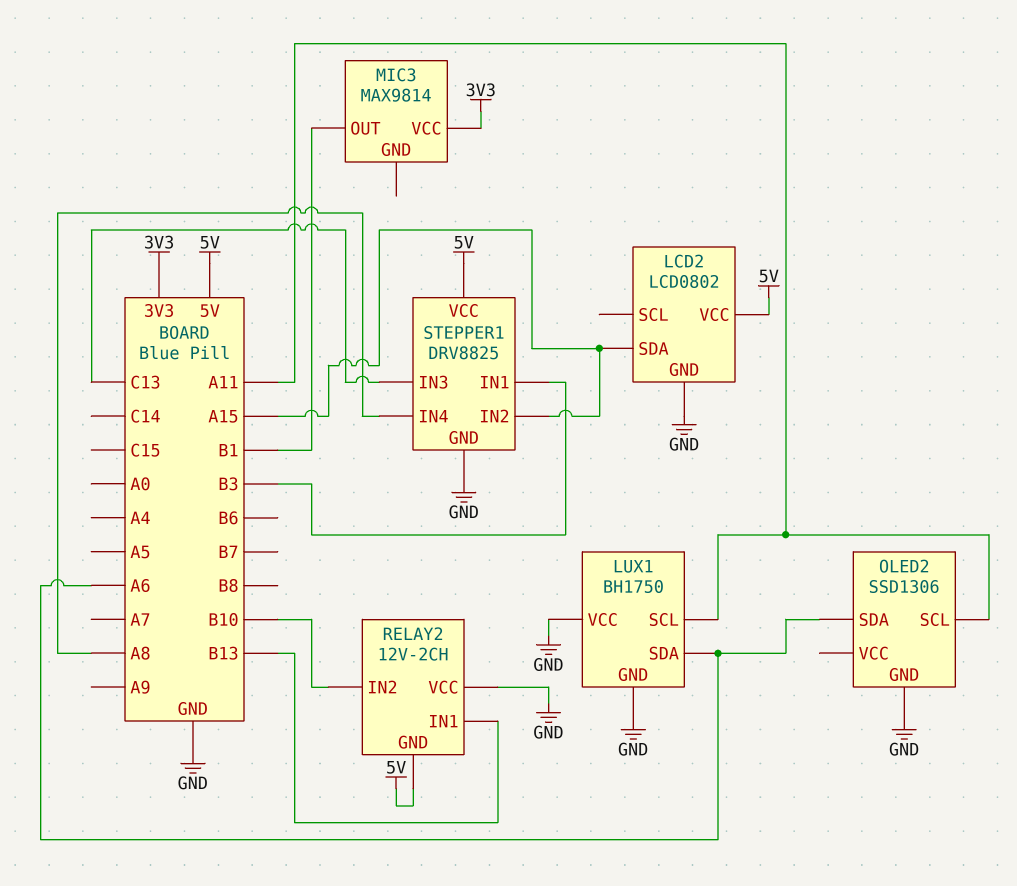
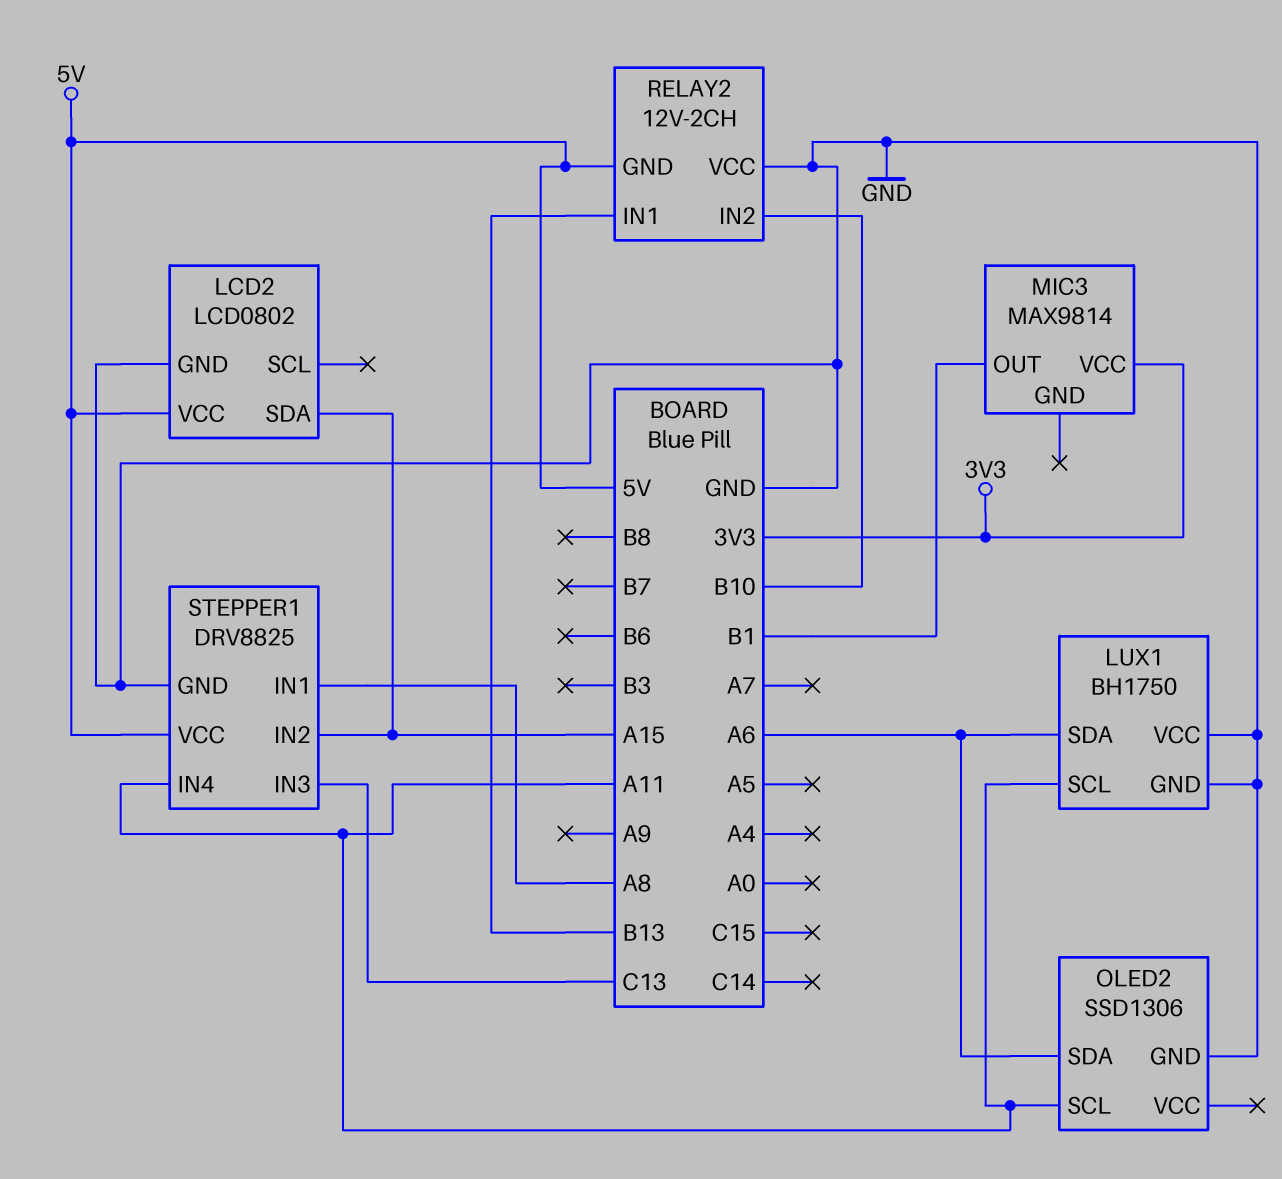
STEPPER1 pin IN1: B3 -> A8
STEPPER1 pin IN4: A8 -> A11

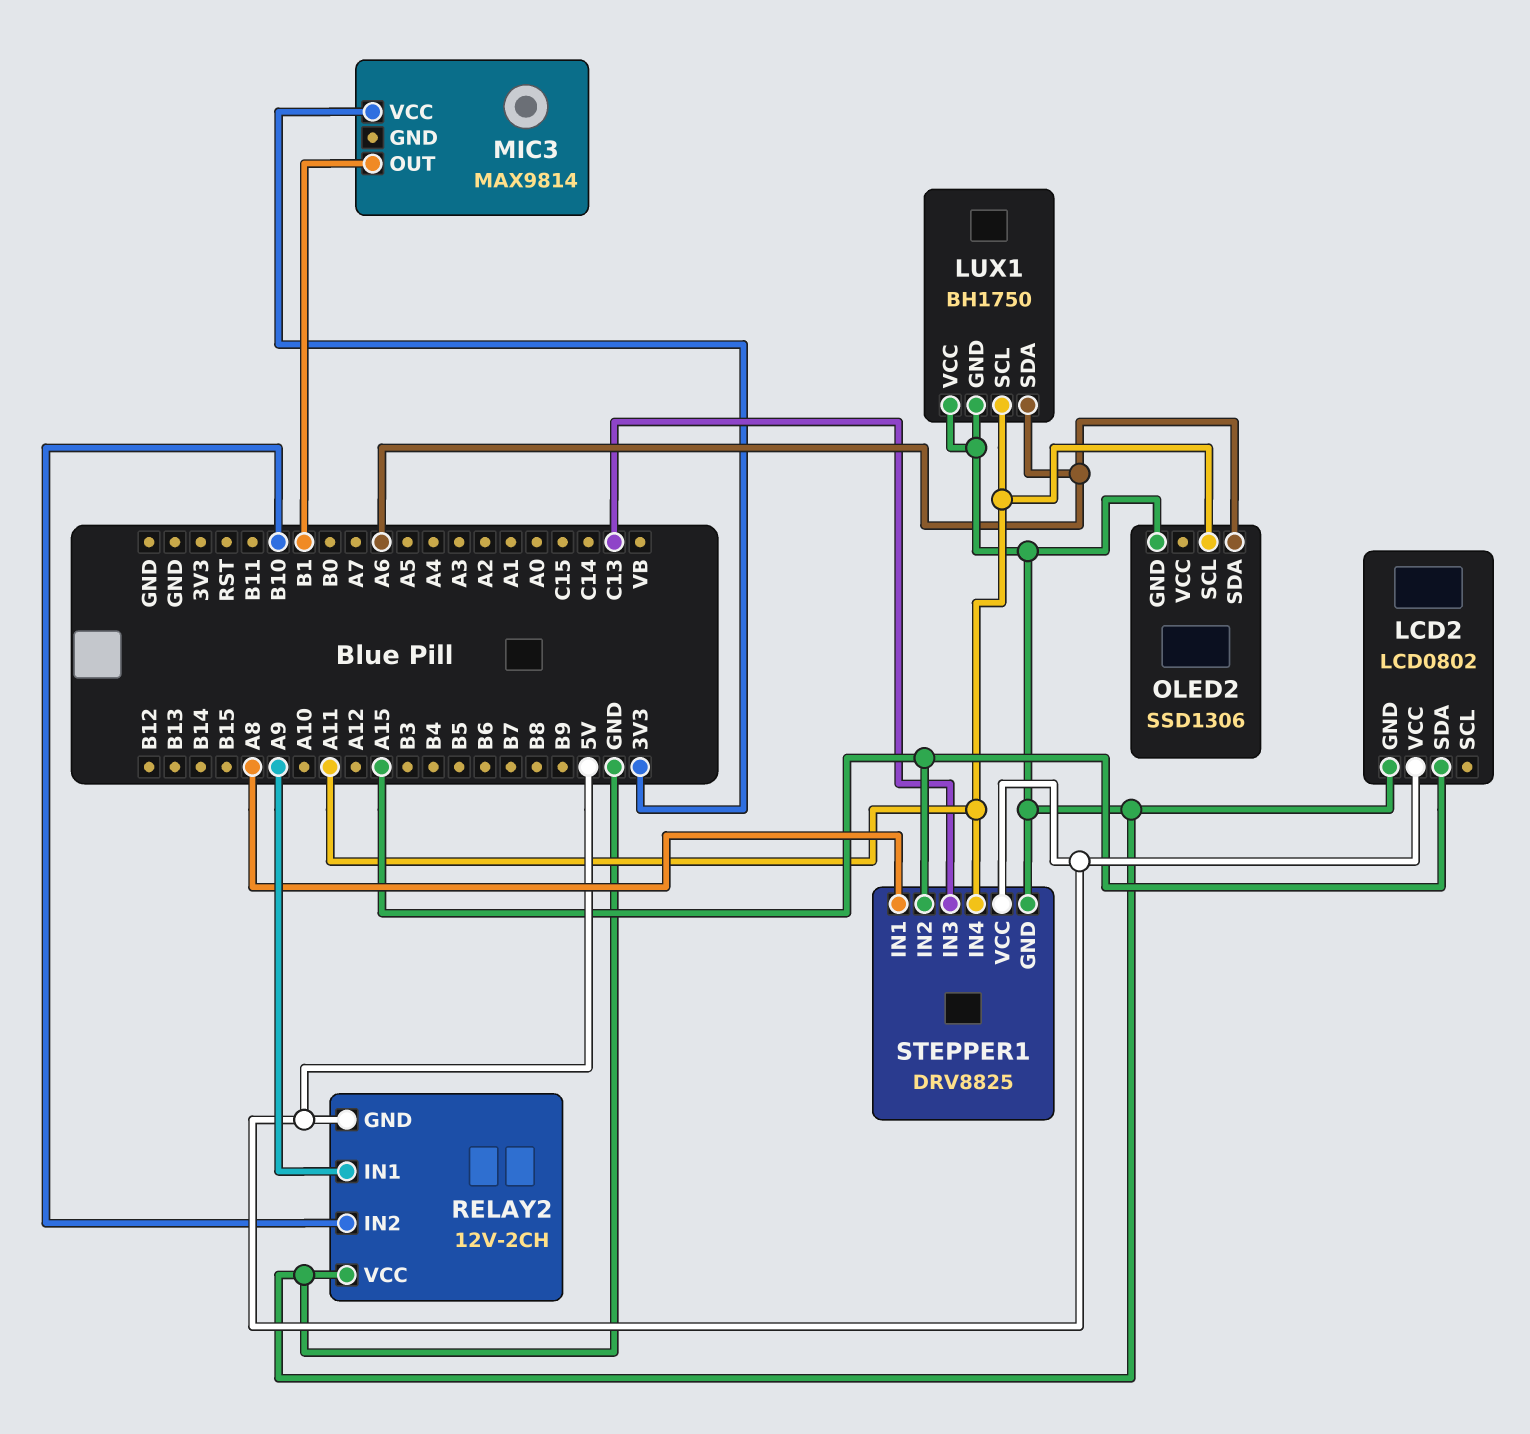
RELAY2 pin IN1: B13 -> A9

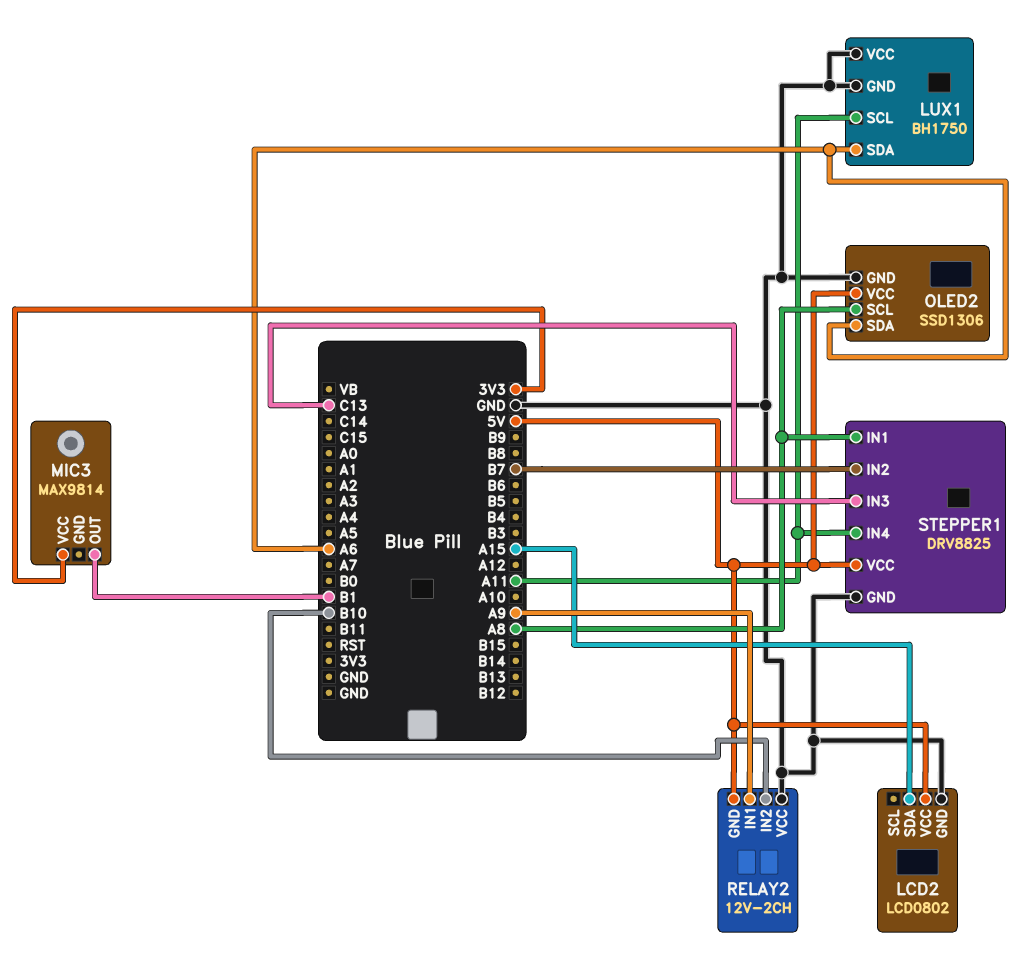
OLED2 pin SCL: A11 -> A8
OLED2 pin VCC: none -> 5V
STEPPER1 pin IN2: A15 -> B7

